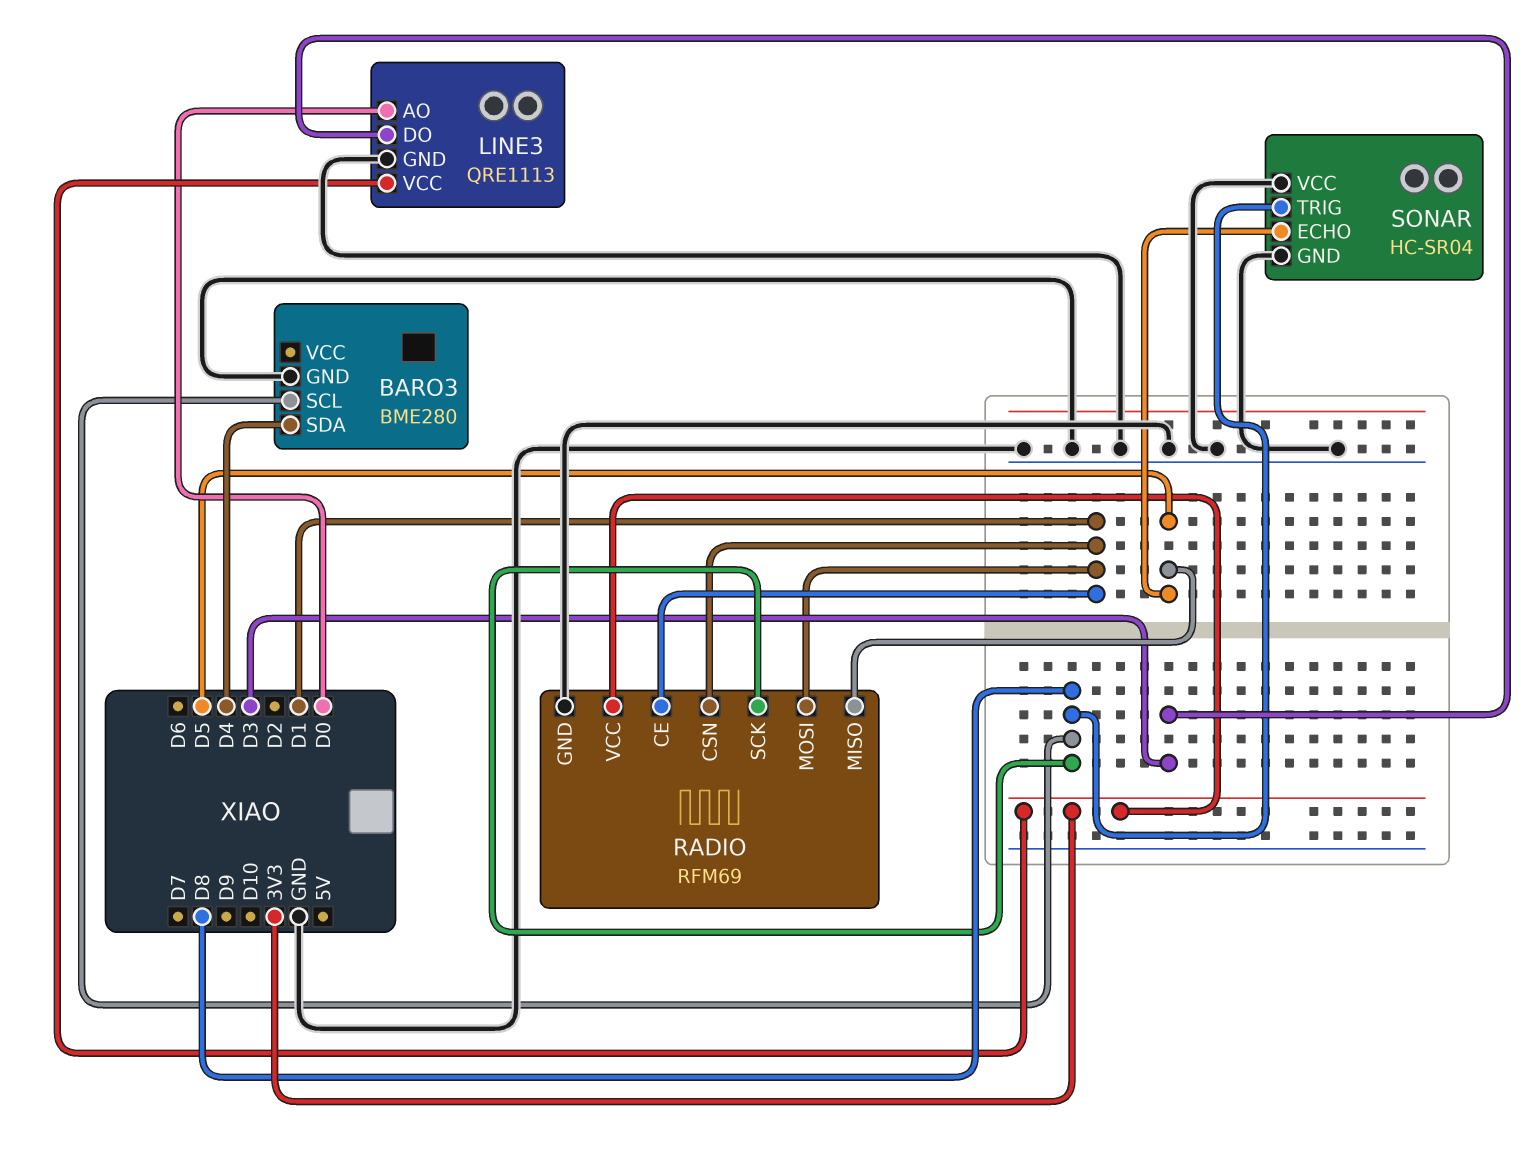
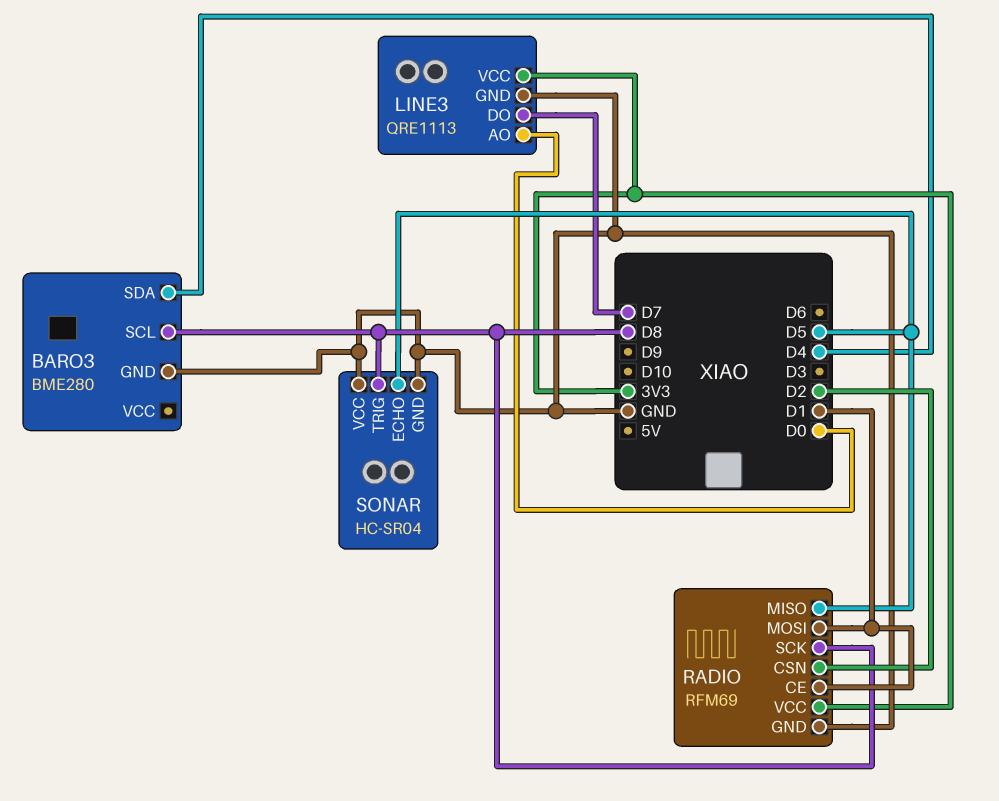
LINE3 pin DO: D3 -> D7
RADIO pin CSN: D1 -> D2

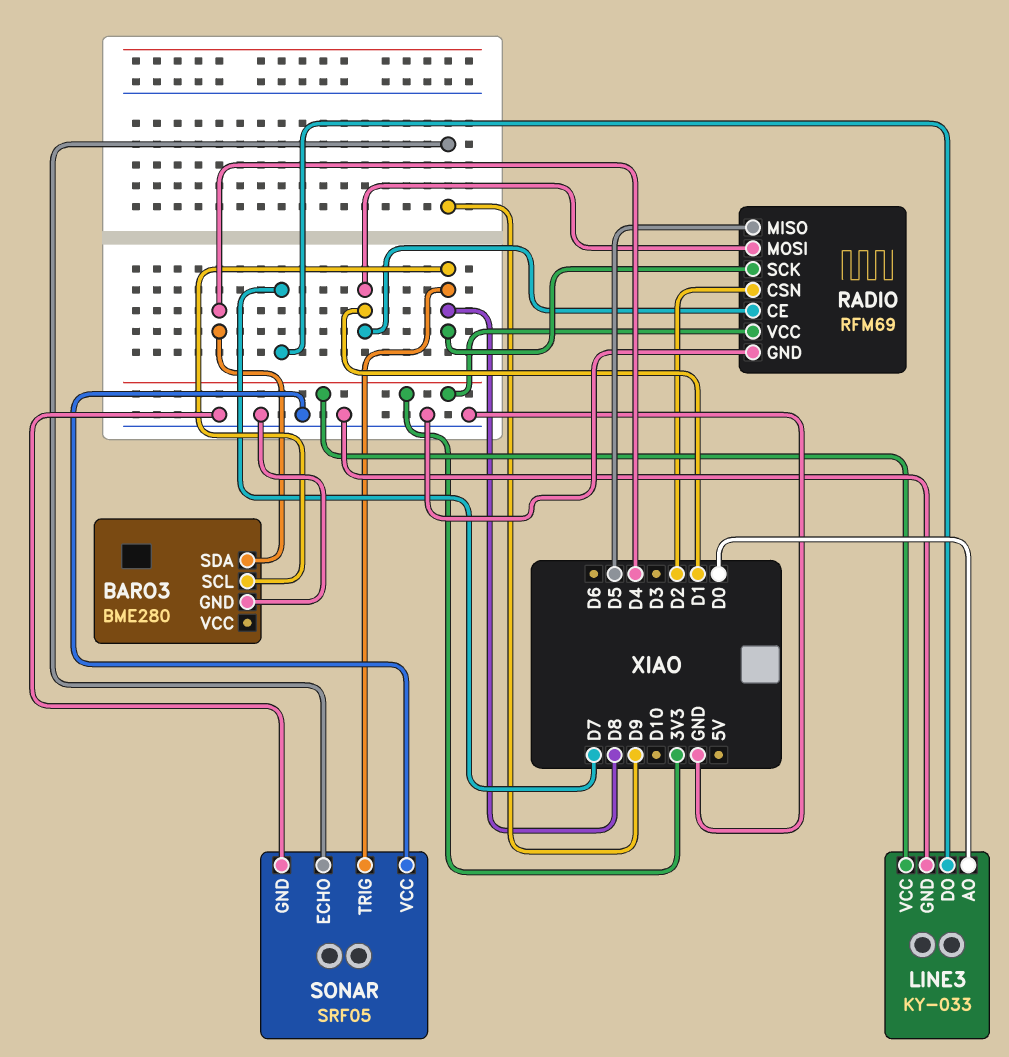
LINE3: QRE1113 -> KY-033
SONAR: HC-SR04 -> SRF05
SONAR pin ECHO: D5 -> D9

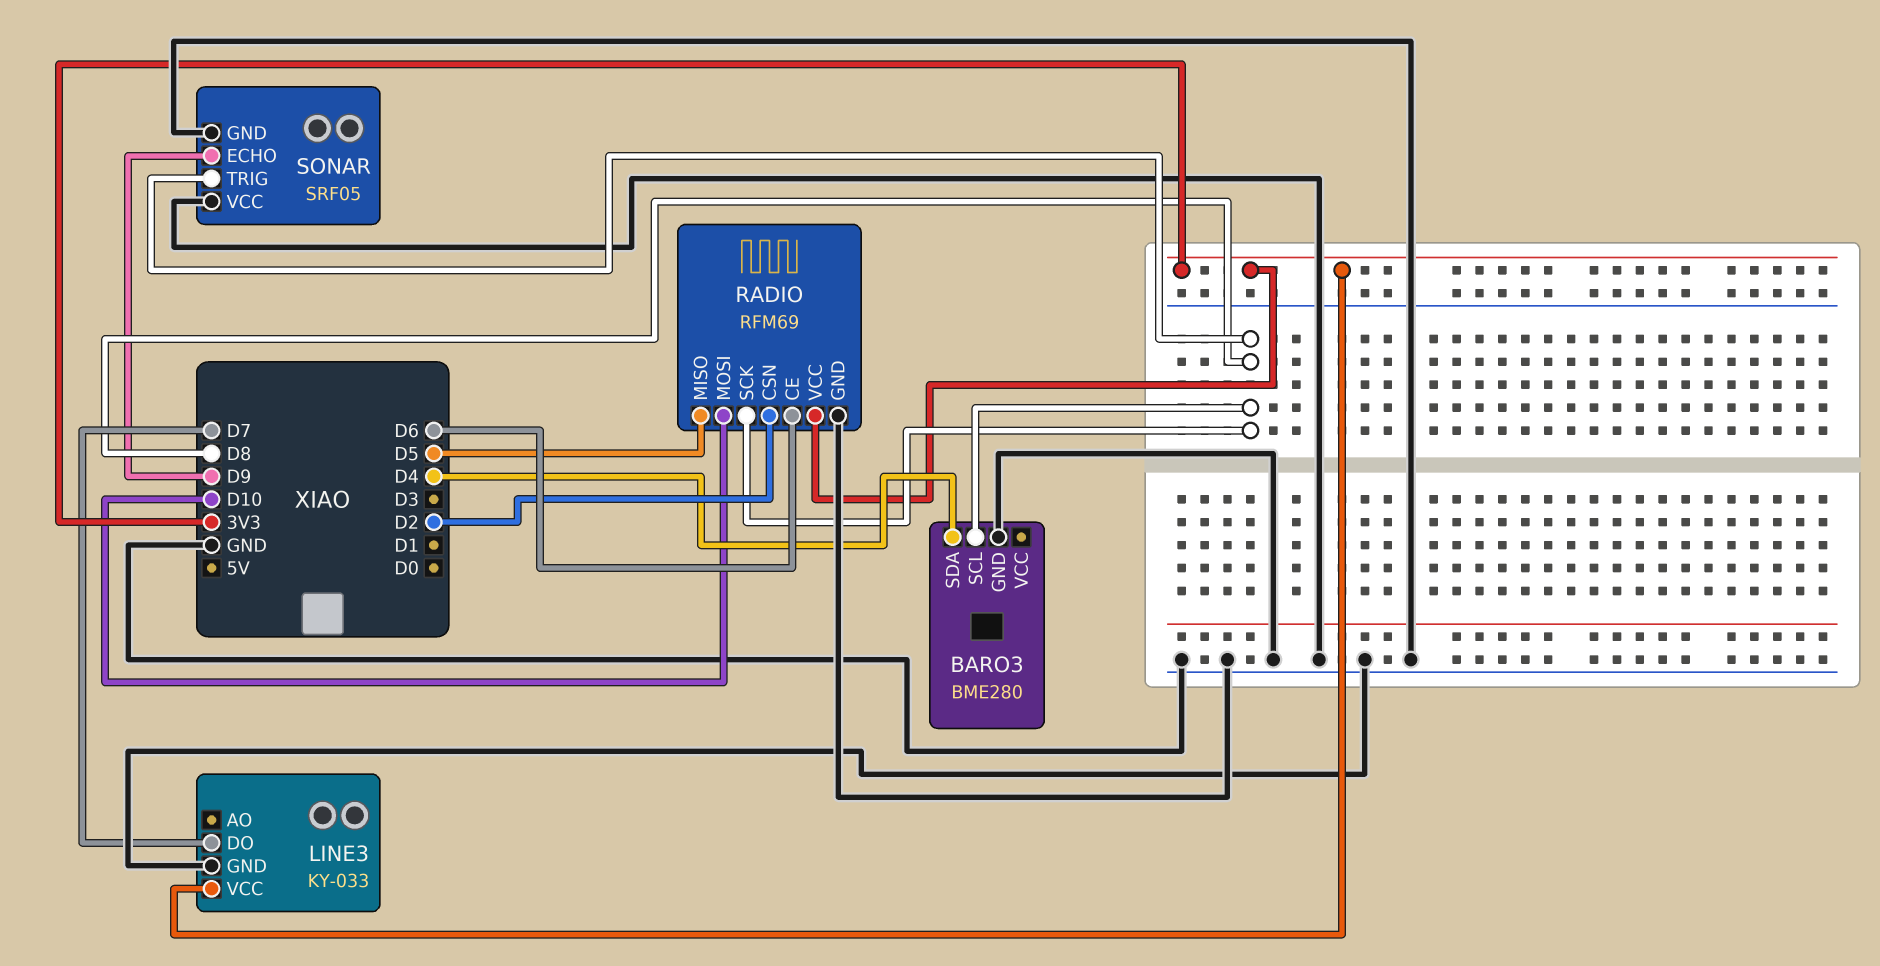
LINE3 pin AO: D0 -> none
RADIO pin CE: D1 -> D6
RADIO pin MOSI: D1 -> D10

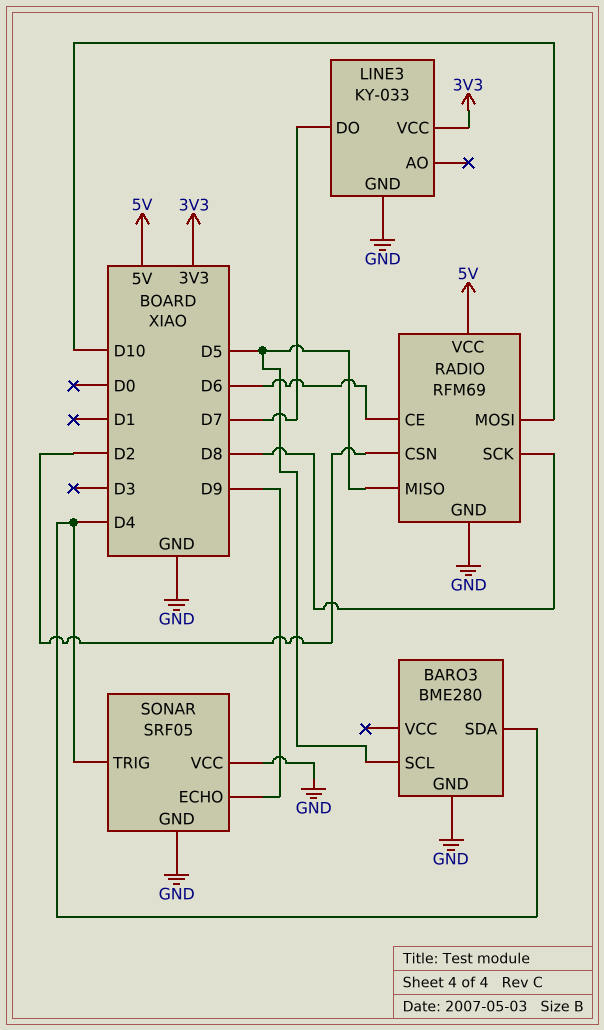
BARO3 pin SCL: D8 -> D5
RADIO pin VCC: 3V3 -> 5V
SONAR pin TRIG: D8 -> D4

